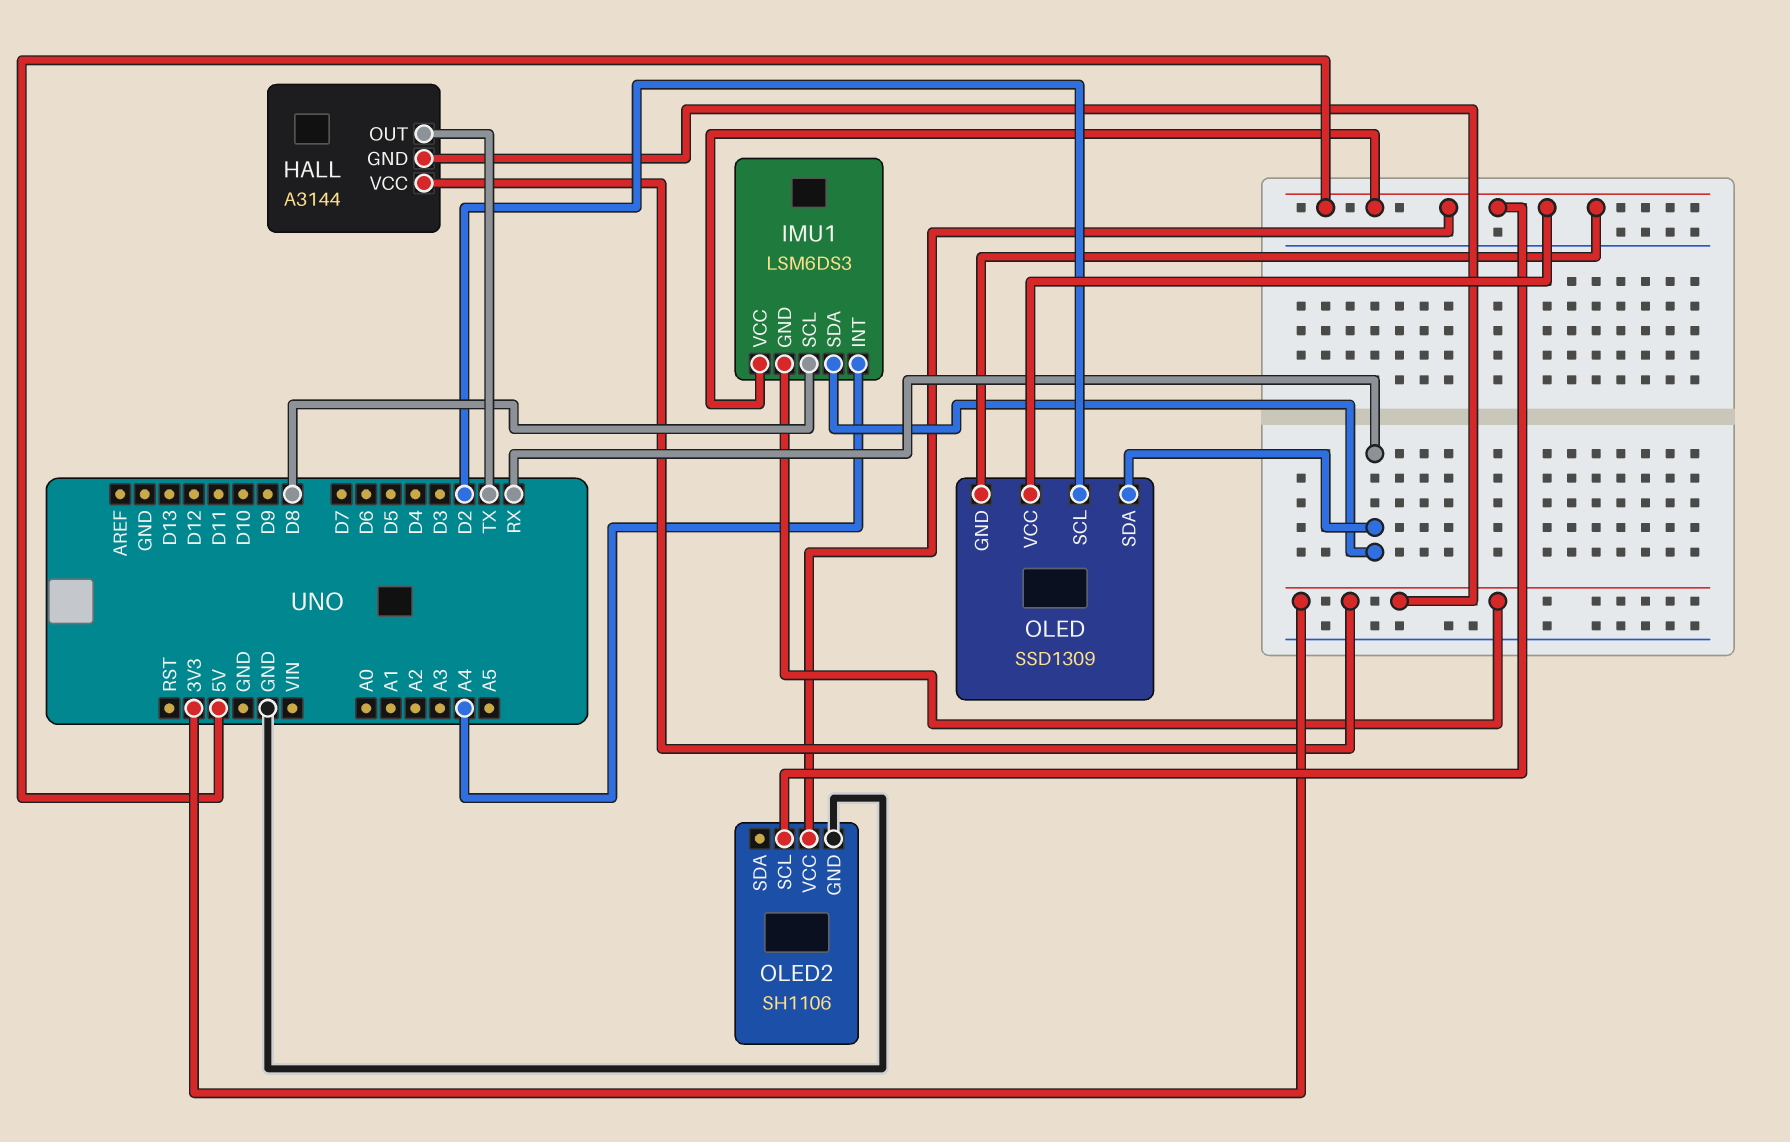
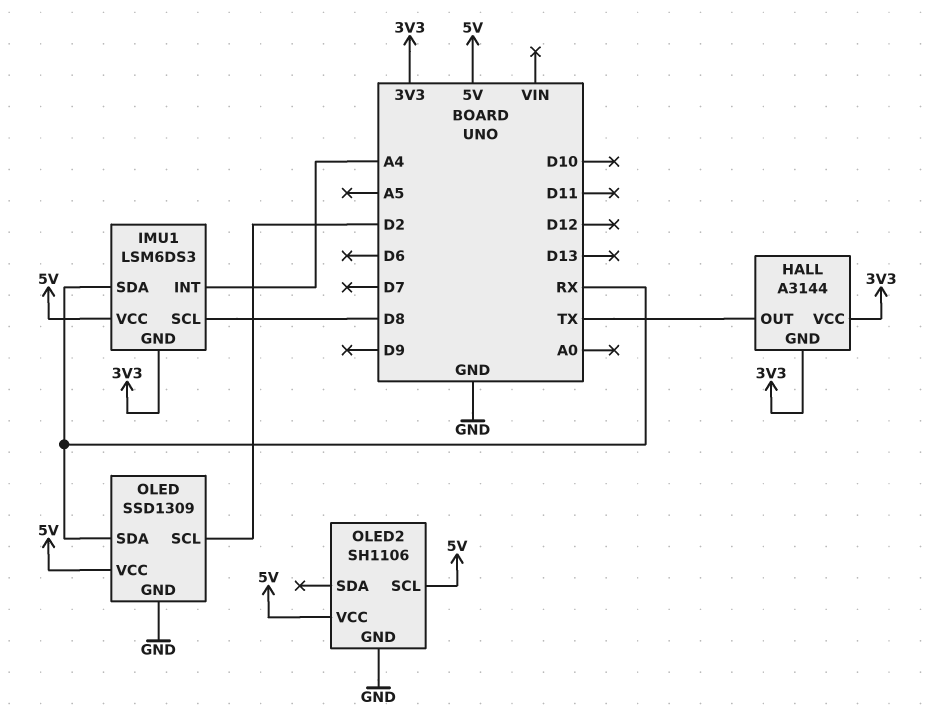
OLED pin GND: 5V -> GND

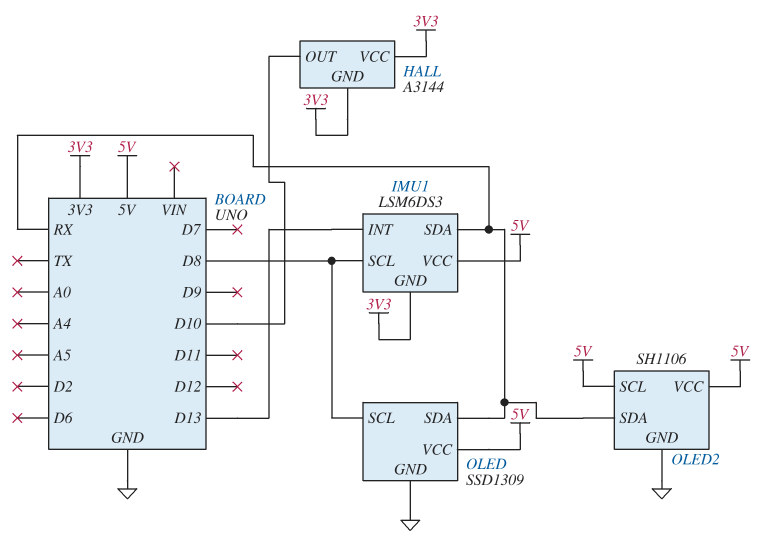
HALL pin OUT: TX -> D10
IMU1 pin INT: A4 -> D13
OLED pin SCL: D2 -> D8
OLED2 pin SDA: none -> RX

